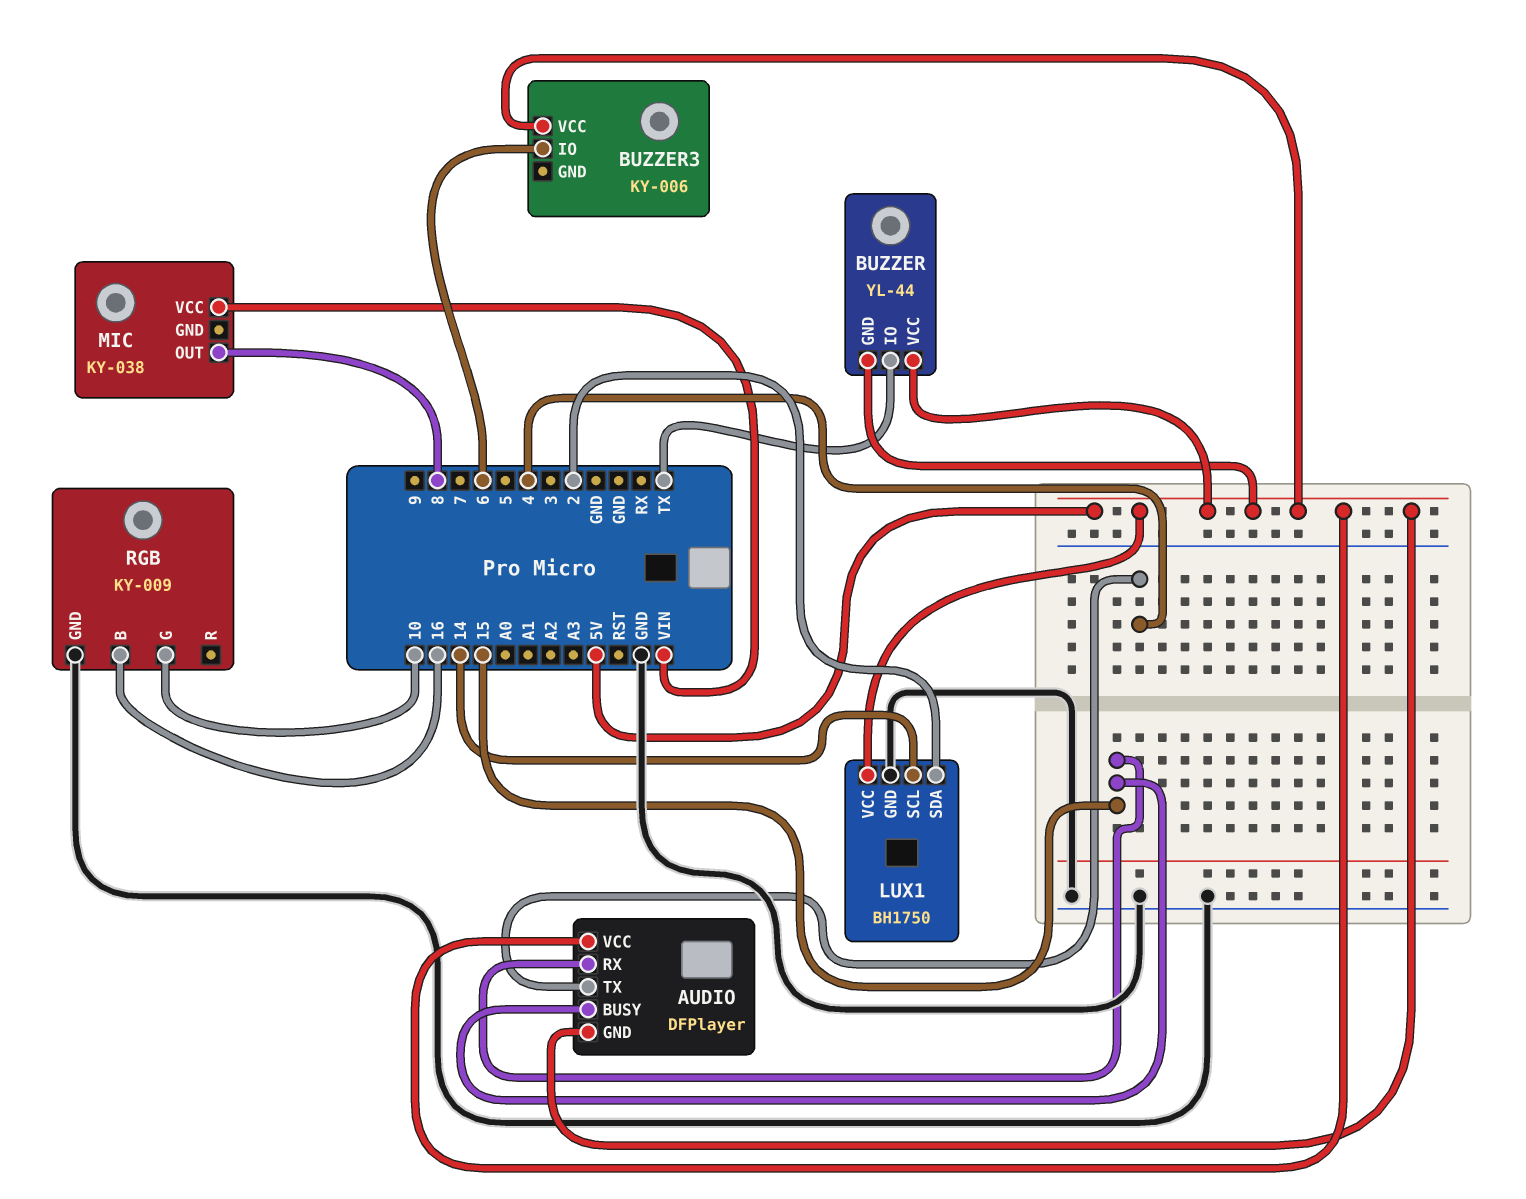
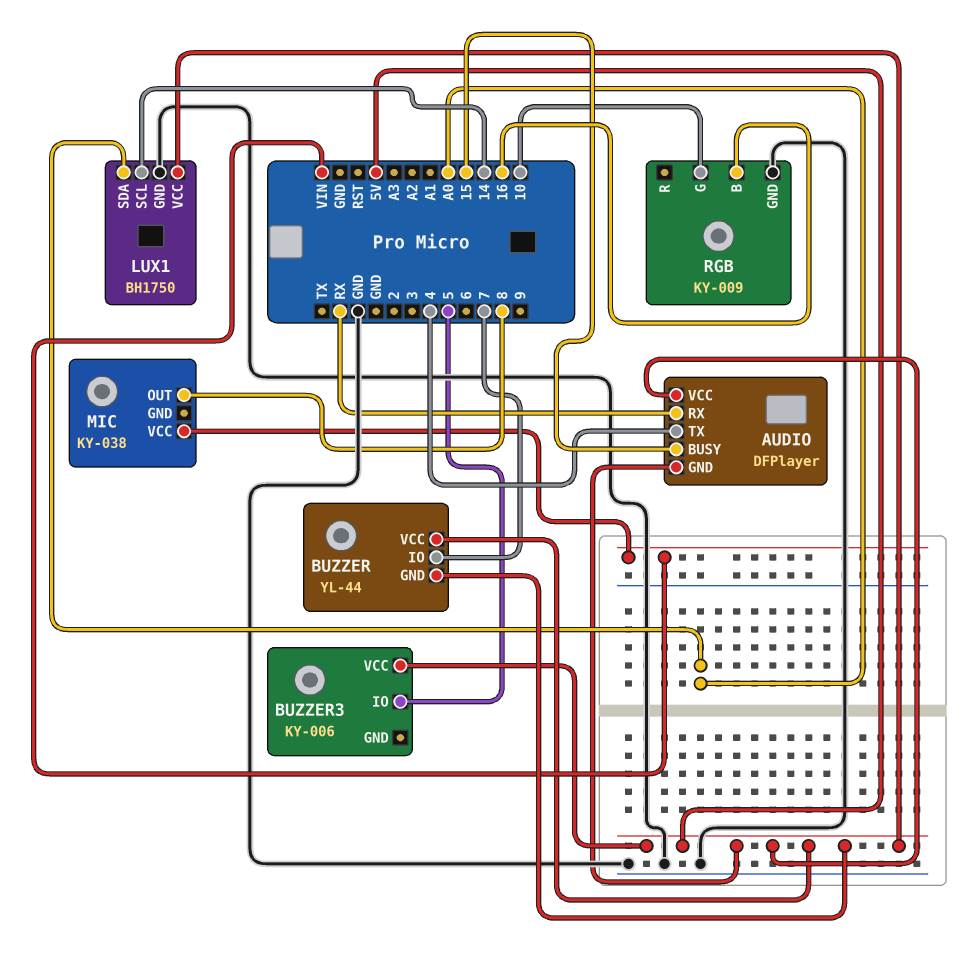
AUDIO pin RX: 15 -> RX
BUZZER pin IO: TX -> 7
BUZZER3 pin IO: 6 -> 5
LUX1 pin SDA: 2 -> A0

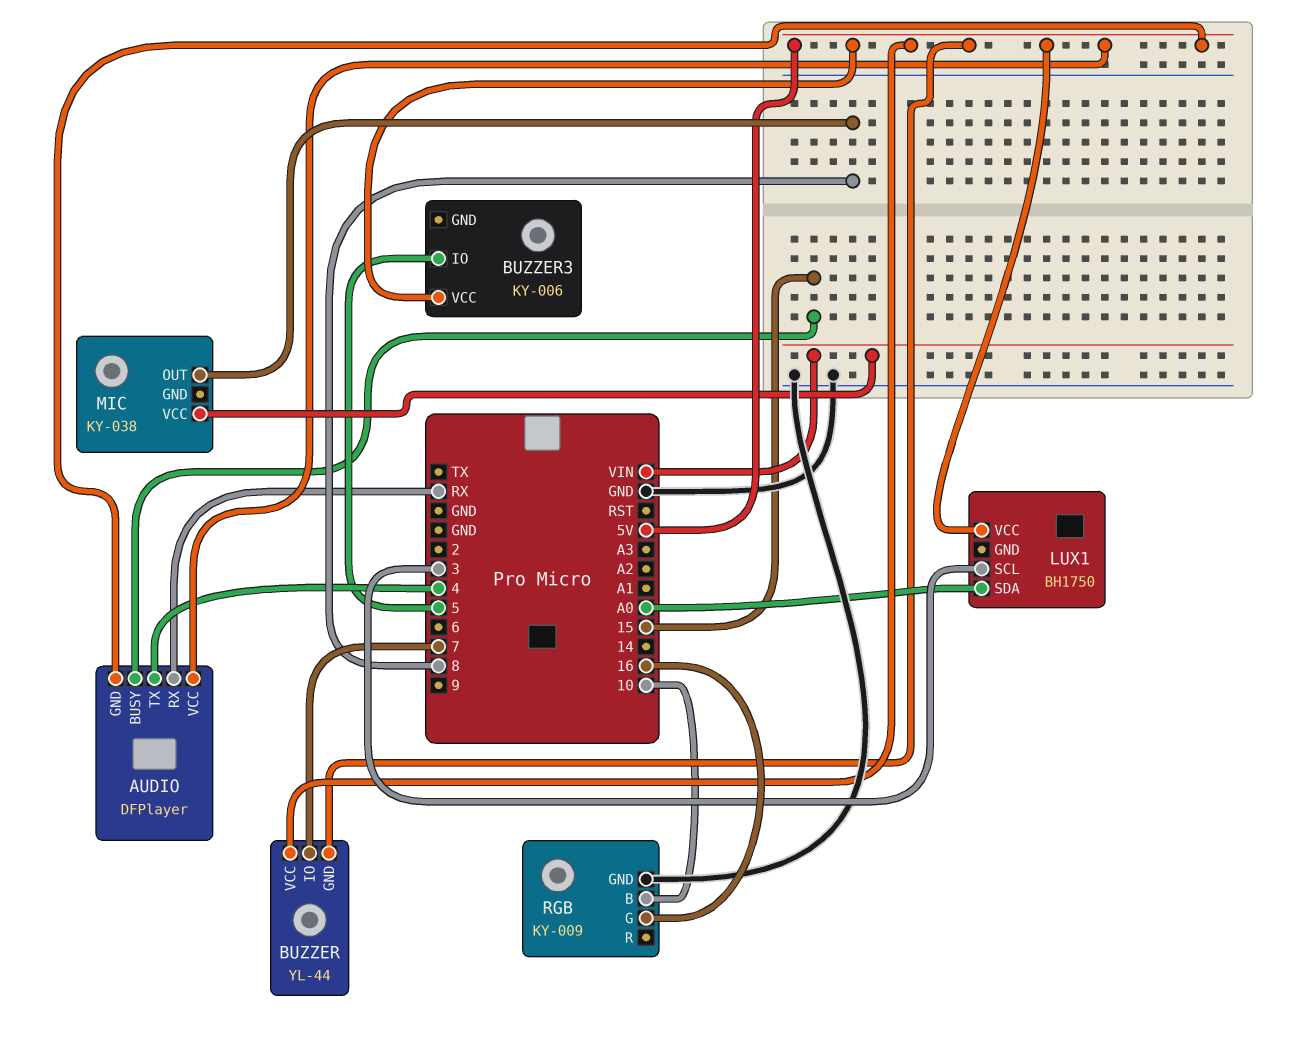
LUX1 pin GND: GND -> none
LUX1 pin SCL: 14 -> 3
RGB pin B: 16 -> 10
RGB pin G: 10 -> 16

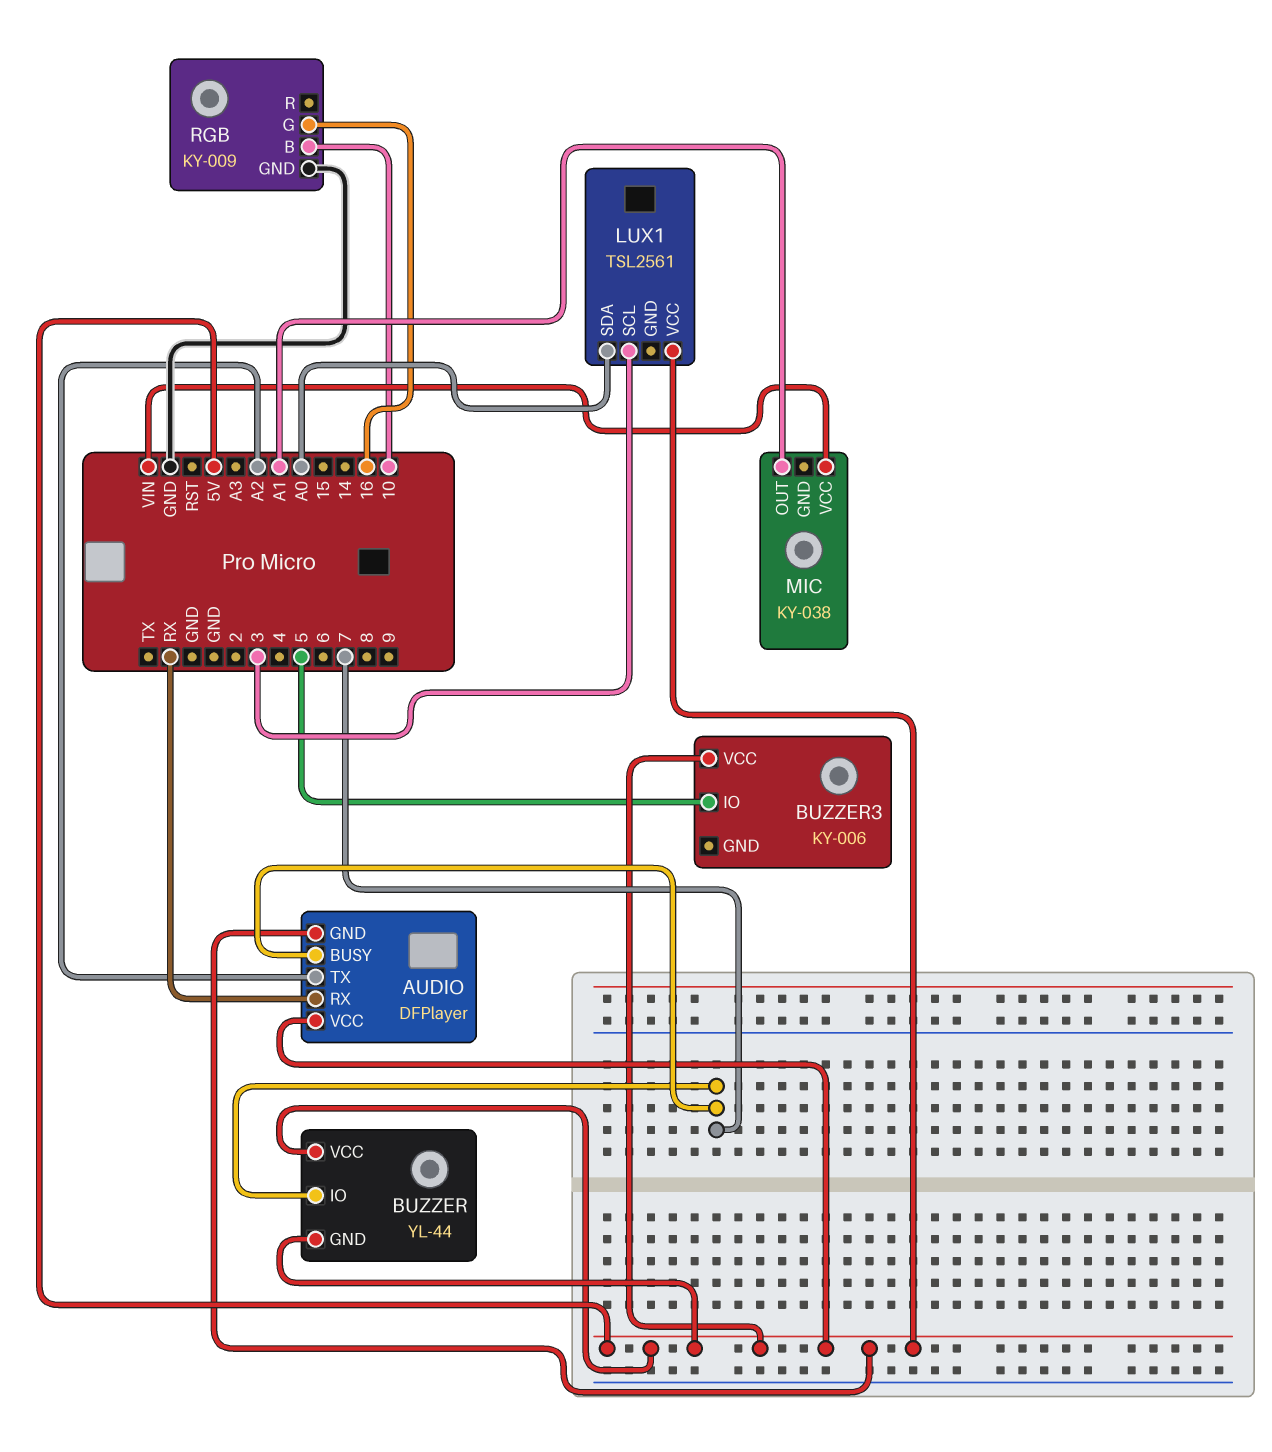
AUDIO pin BUSY: 15 -> 7
AUDIO pin TX: 4 -> A2
LUX1: BH1750 -> TSL2561
MIC pin OUT: 8 -> A1

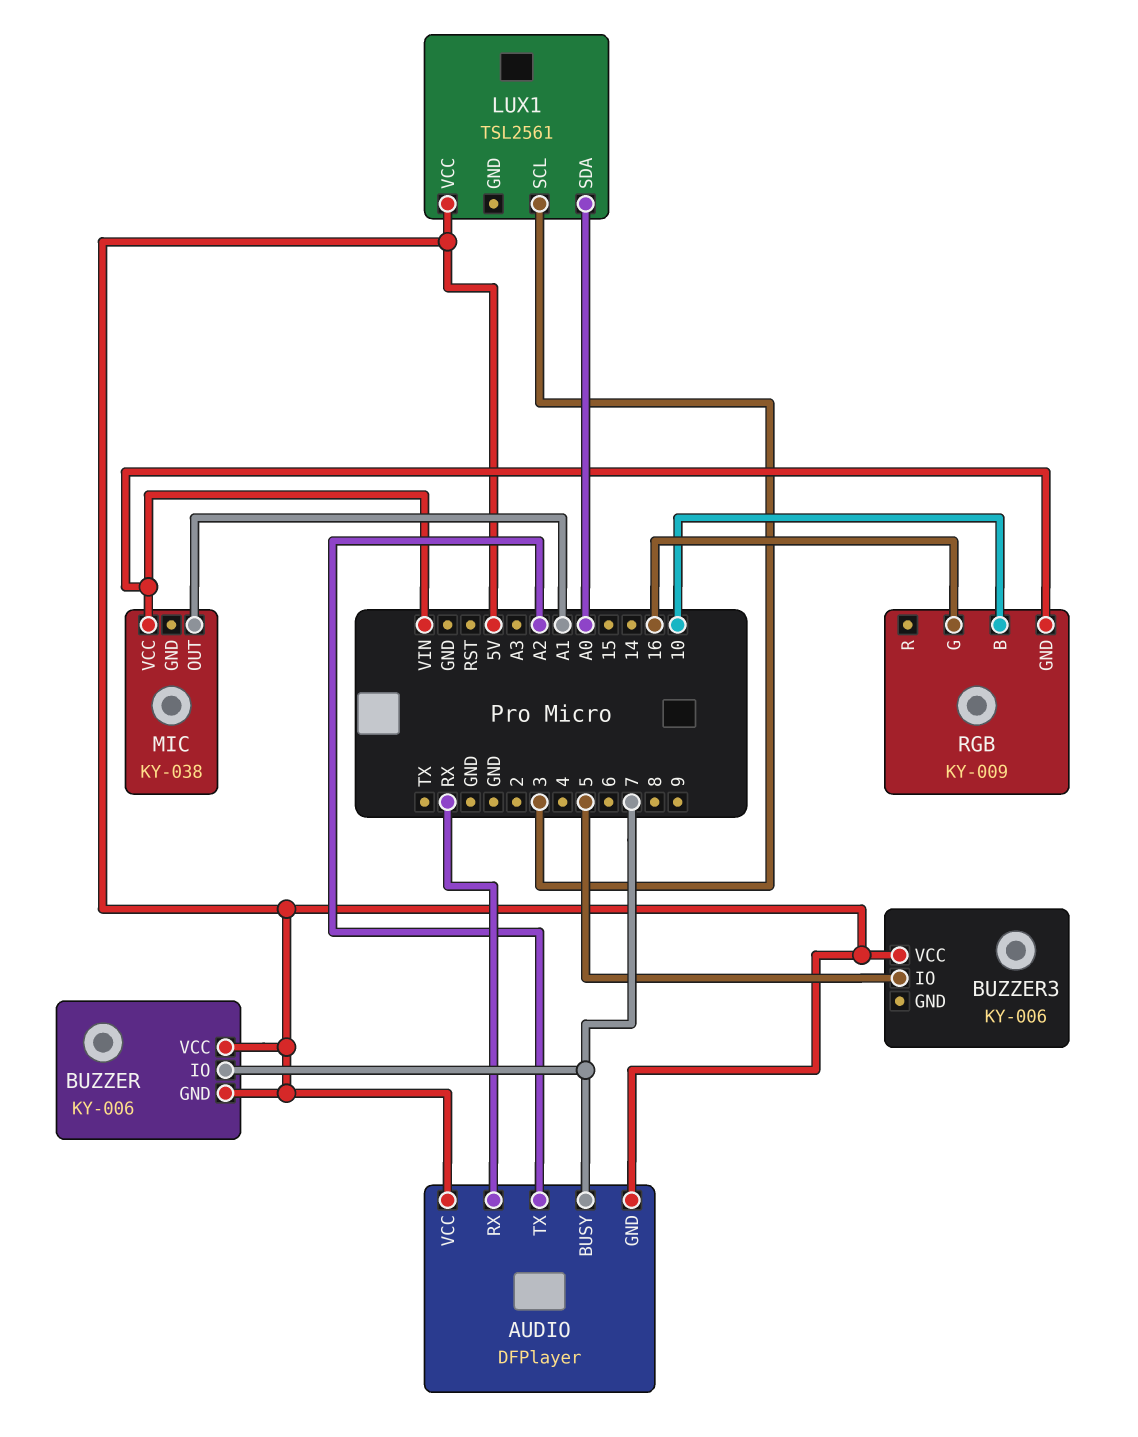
BUZZER: YL-44 -> KY-006
RGB pin GND: GND -> VIN

